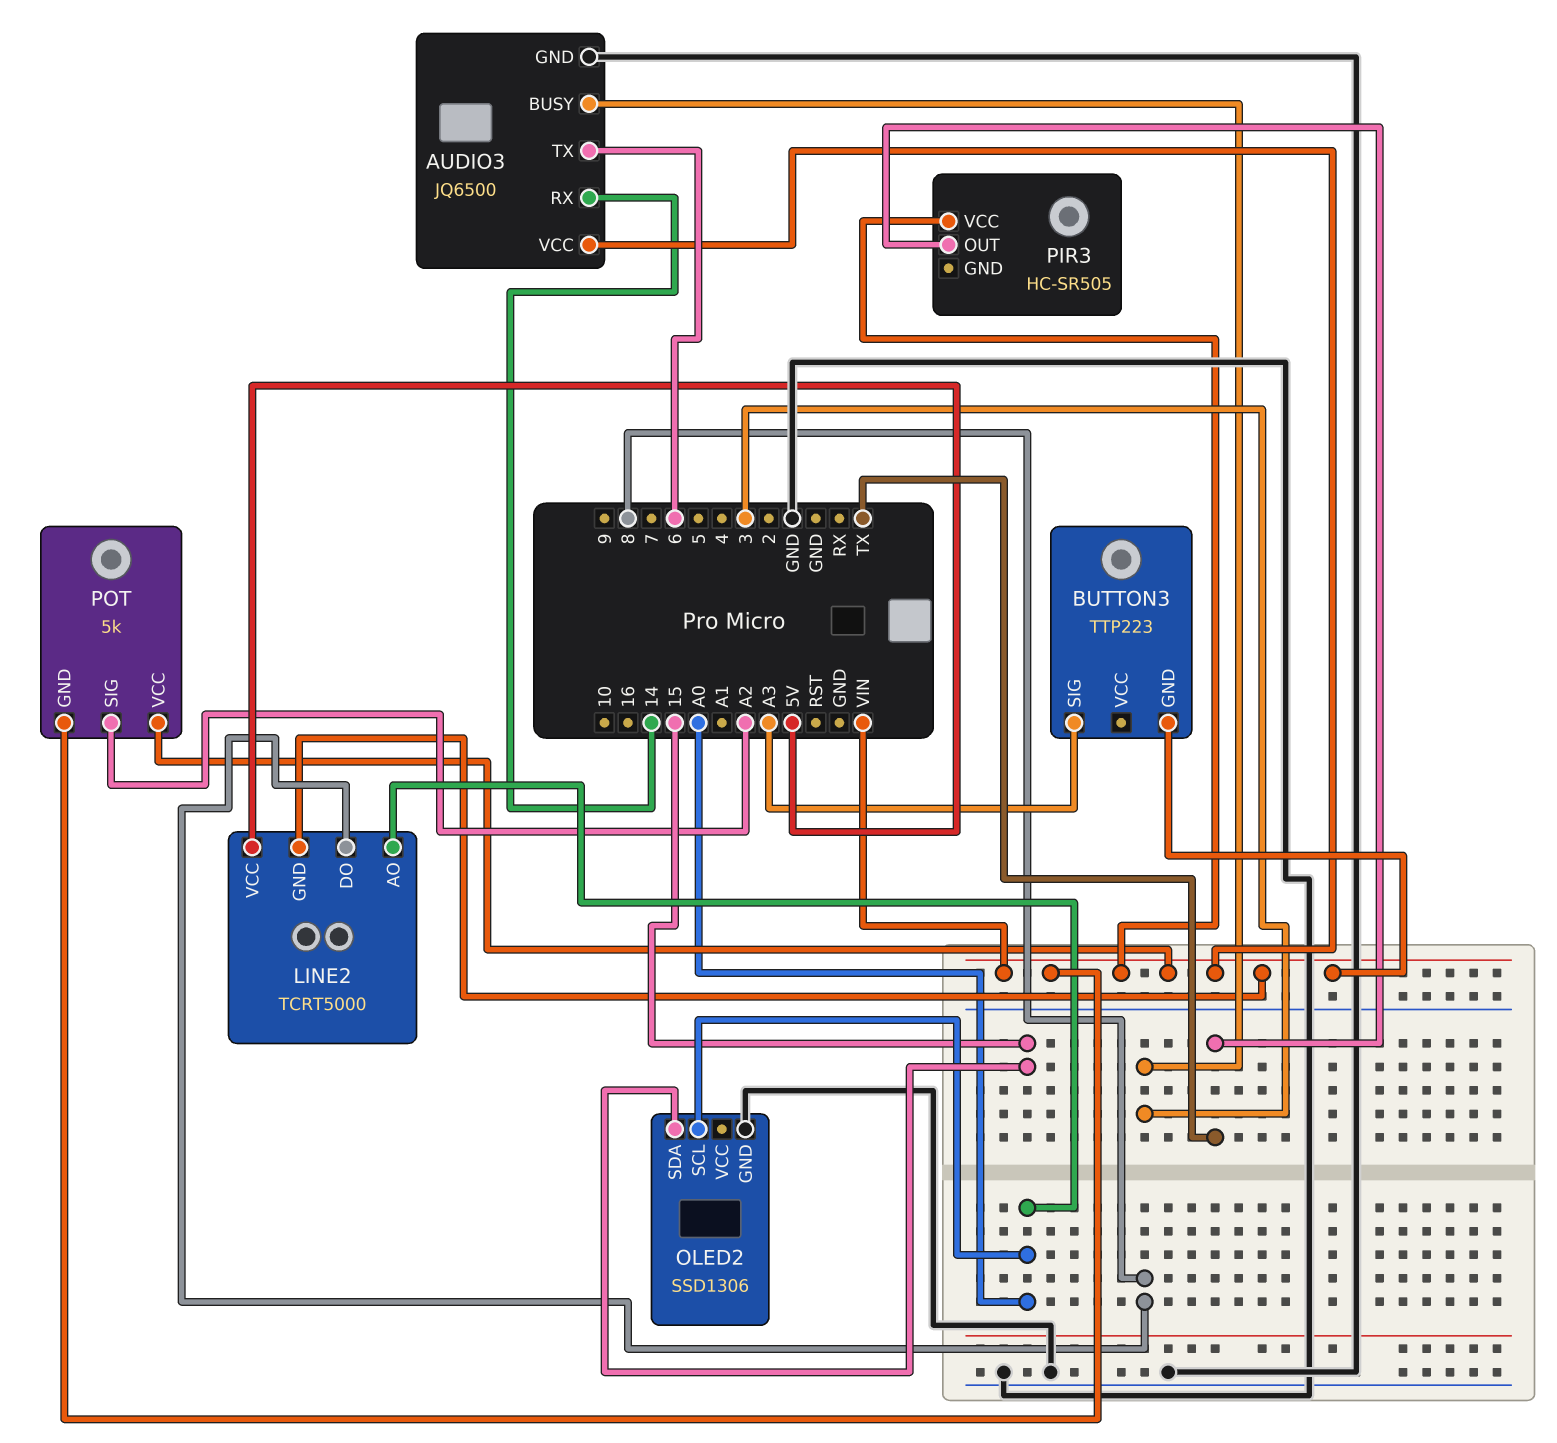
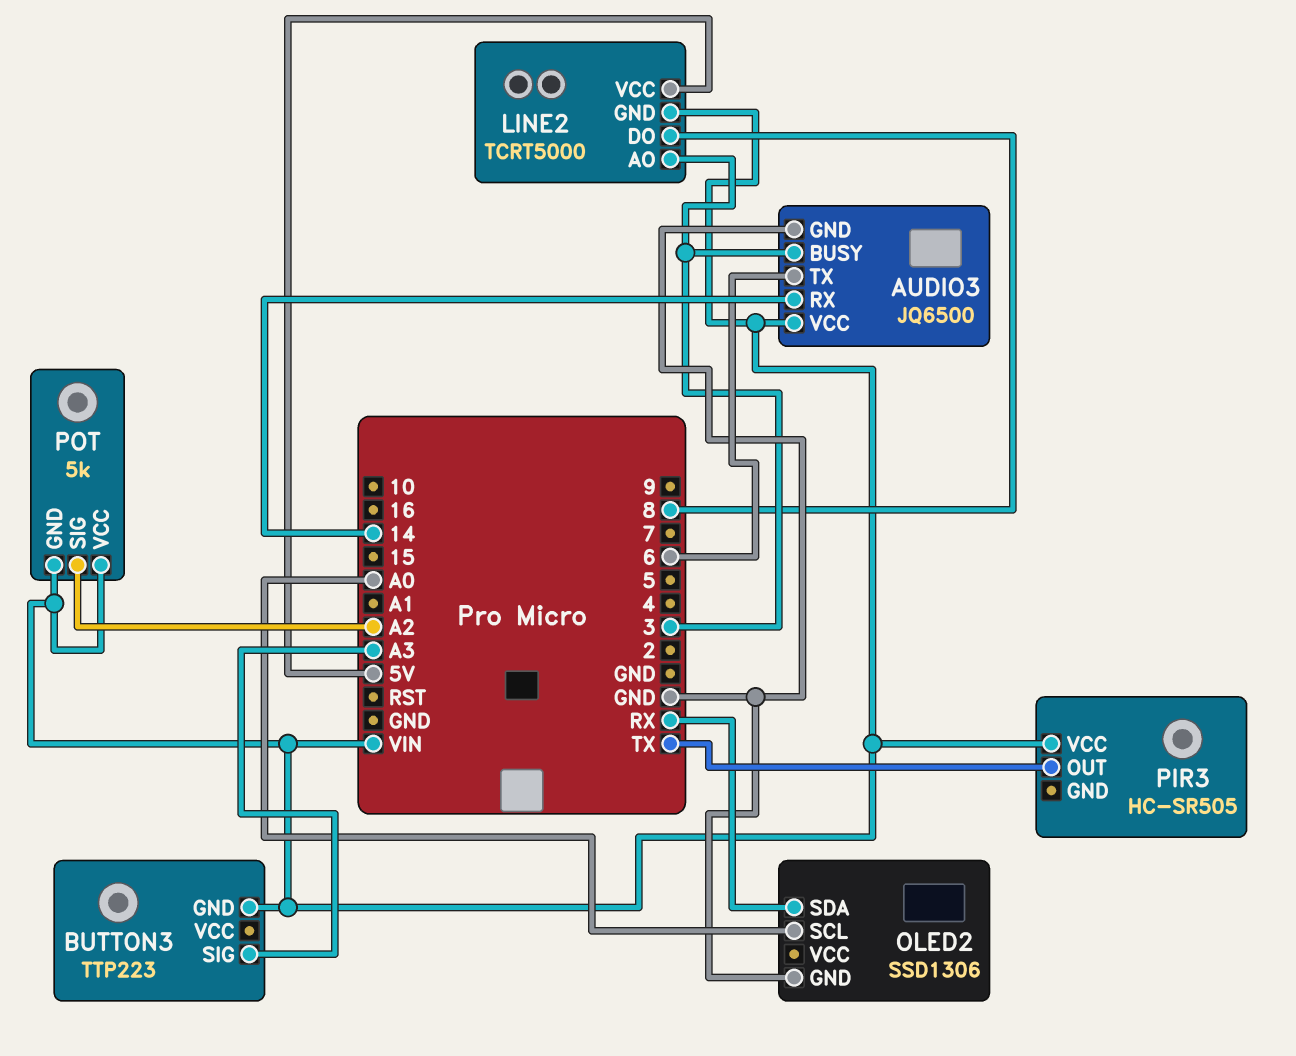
LINE2 pin AO: A0 -> 3
OLED2 pin SDA: 15 -> RX

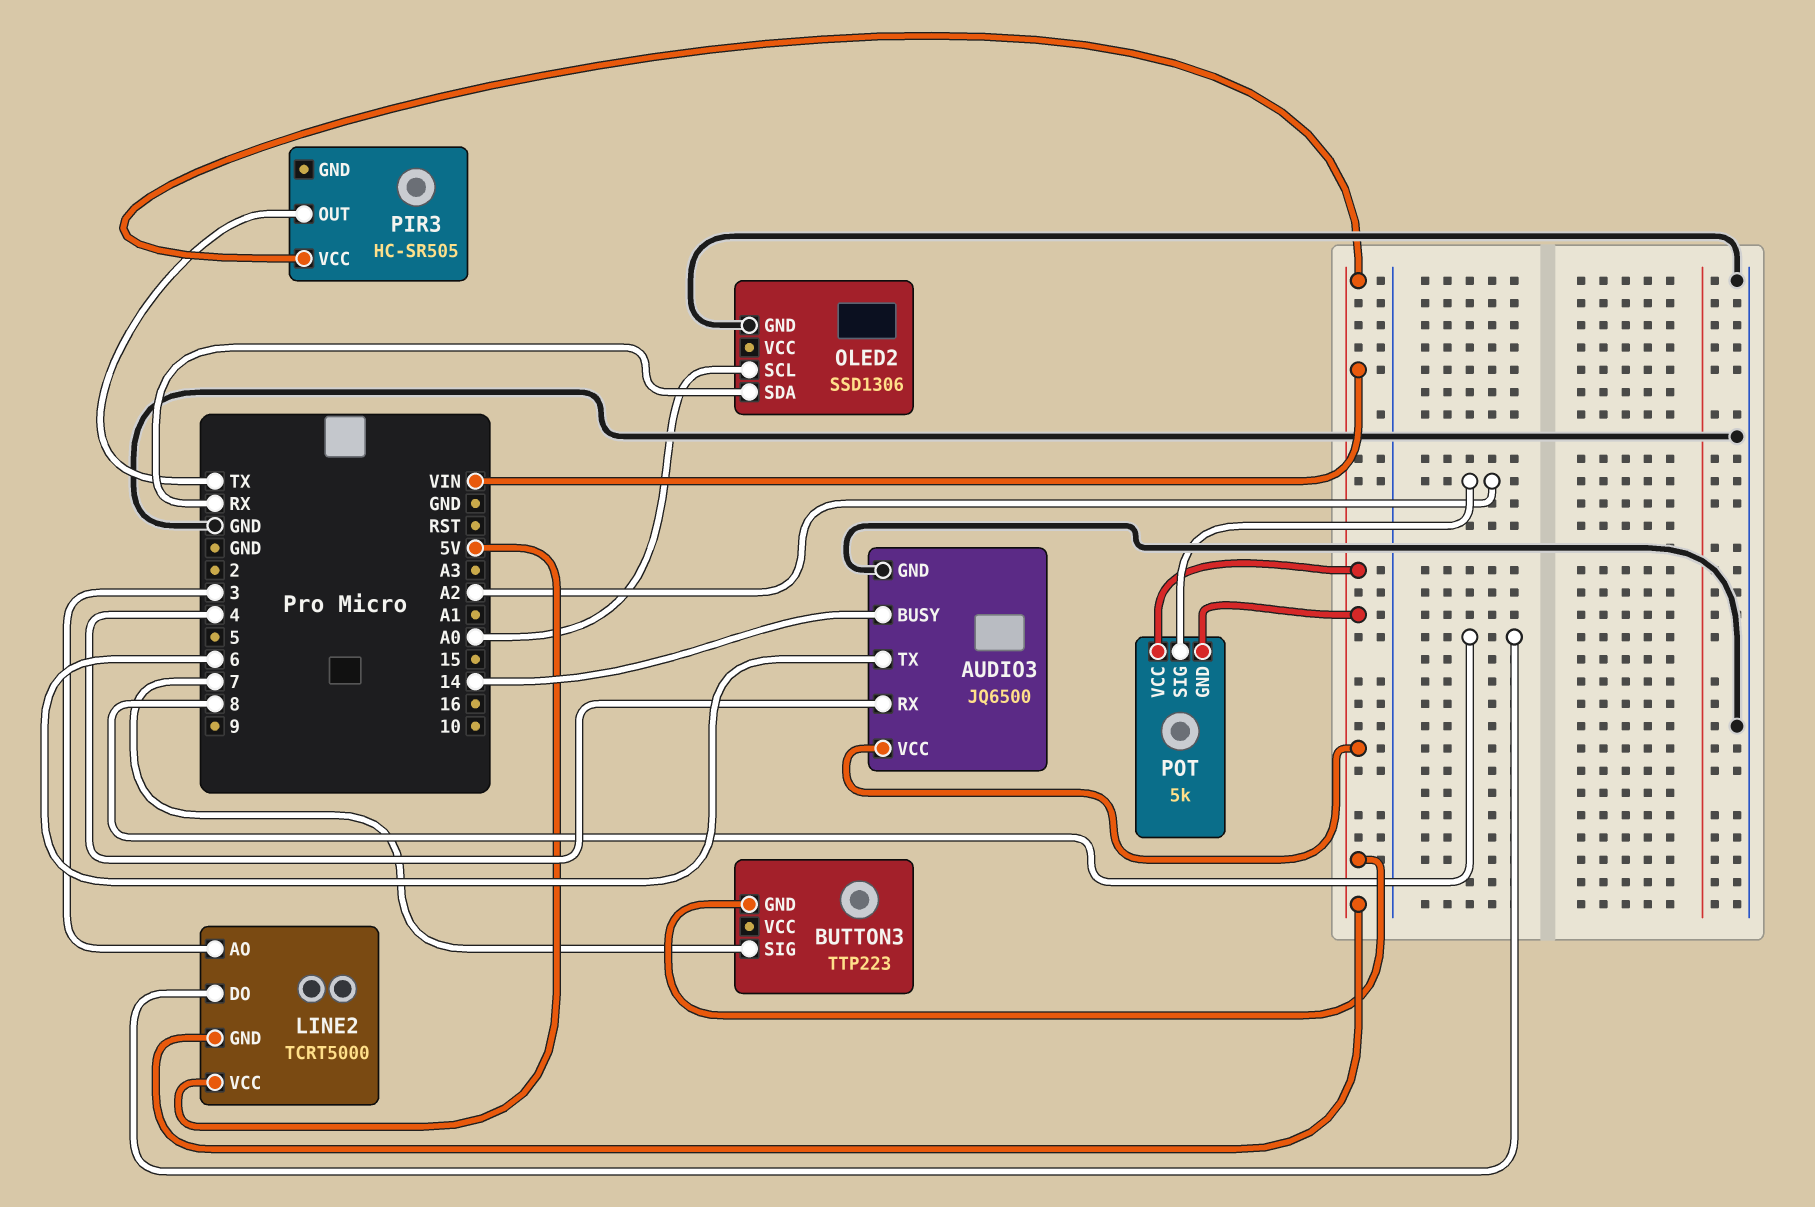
AUDIO3 pin BUSY: 3 -> 14
AUDIO3 pin RX: 14 -> 4
BUTTON3 pin SIG: A3 -> 7

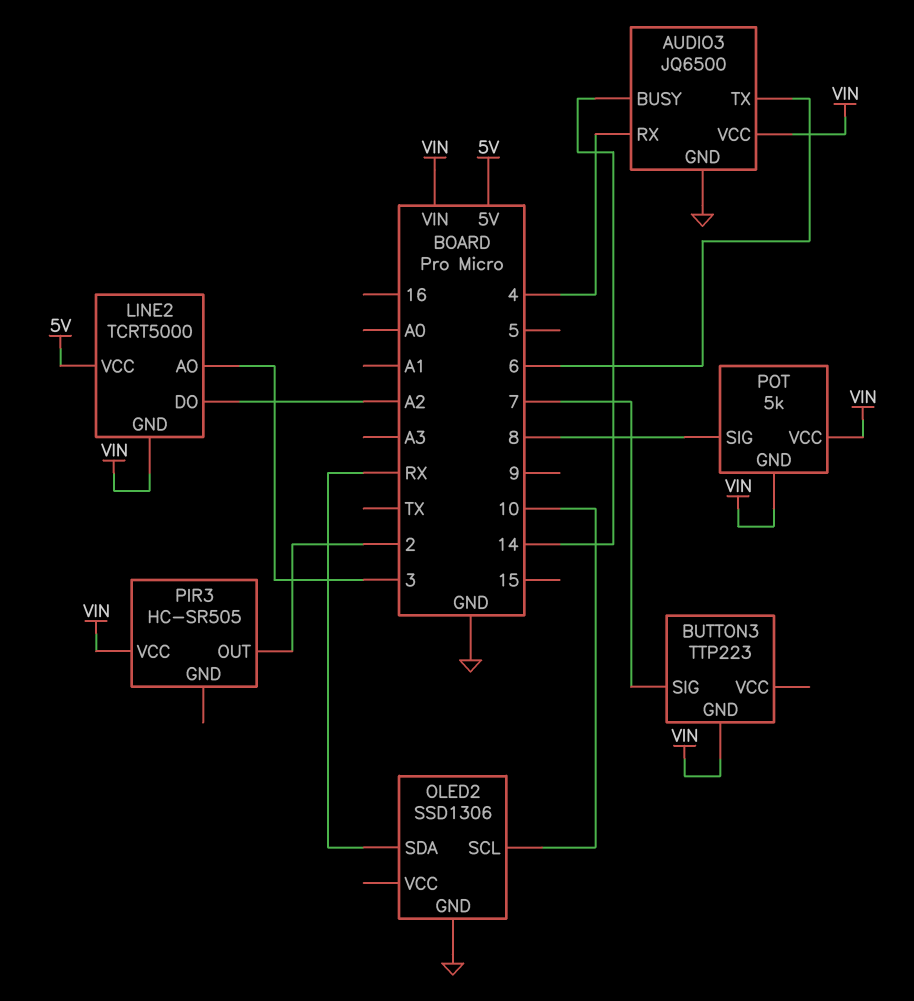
LINE2 pin DO: 8 -> A2
OLED2 pin SCL: A0 -> 10
PIR3 pin OUT: TX -> 2
POT pin SIG: A2 -> 8

